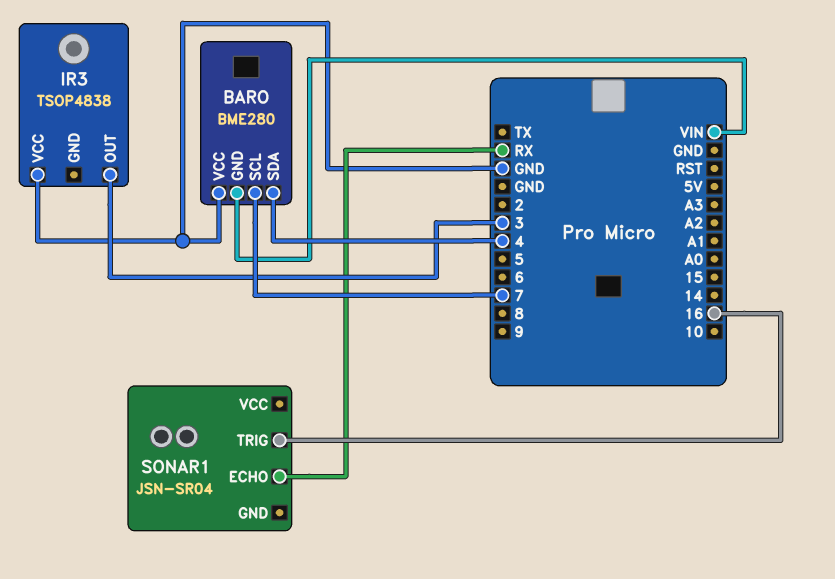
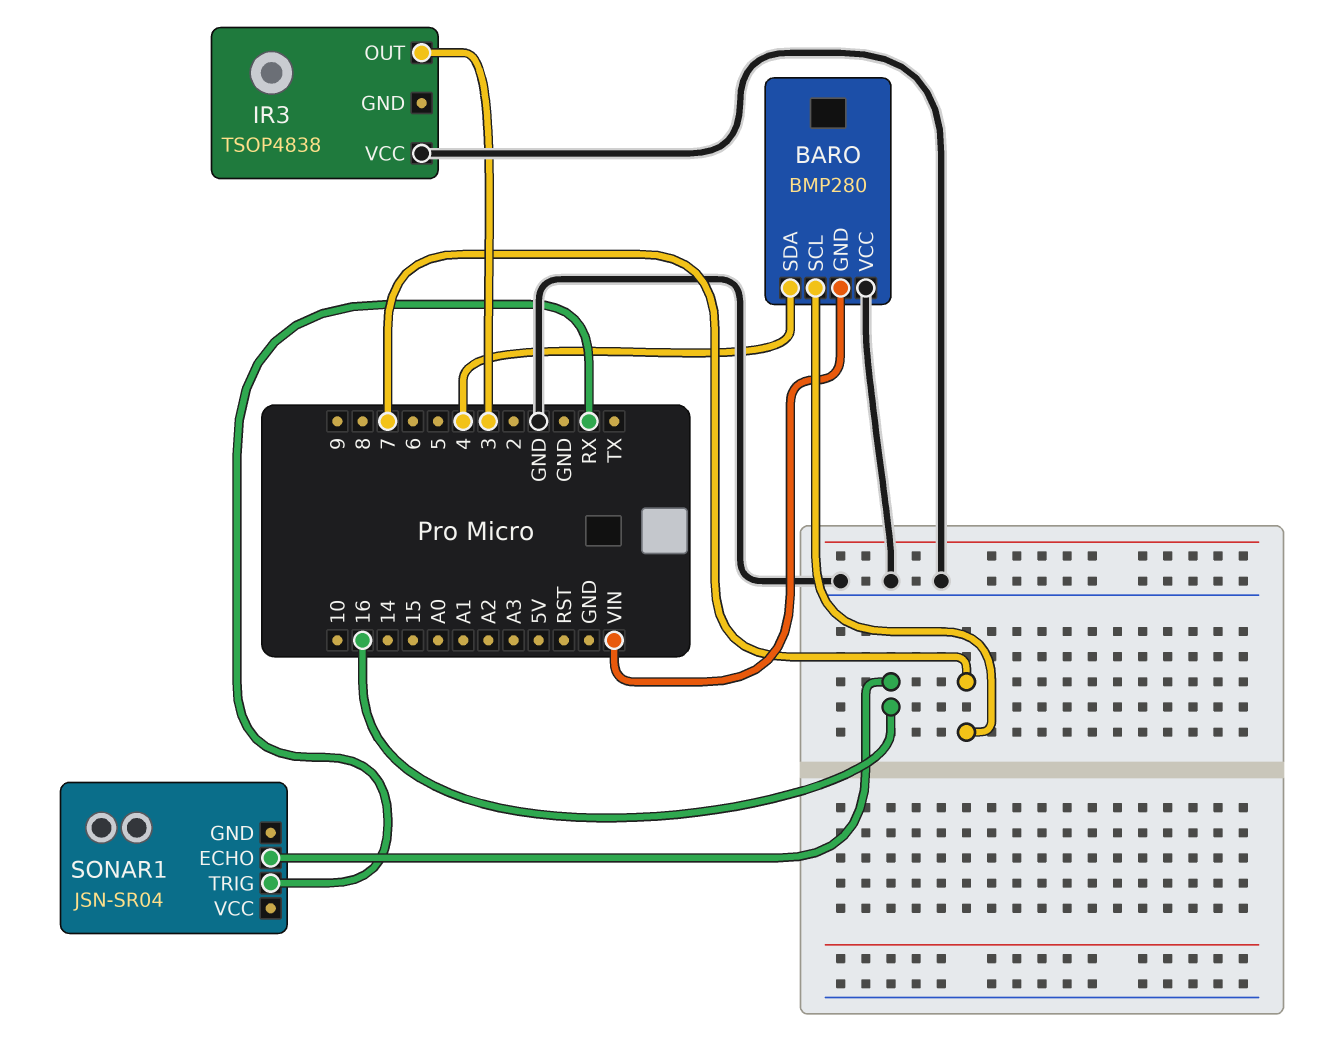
BARO: BME280 -> BMP280
SONAR1 pin ECHO: RX -> 16
SONAR1 pin TRIG: 16 -> RX

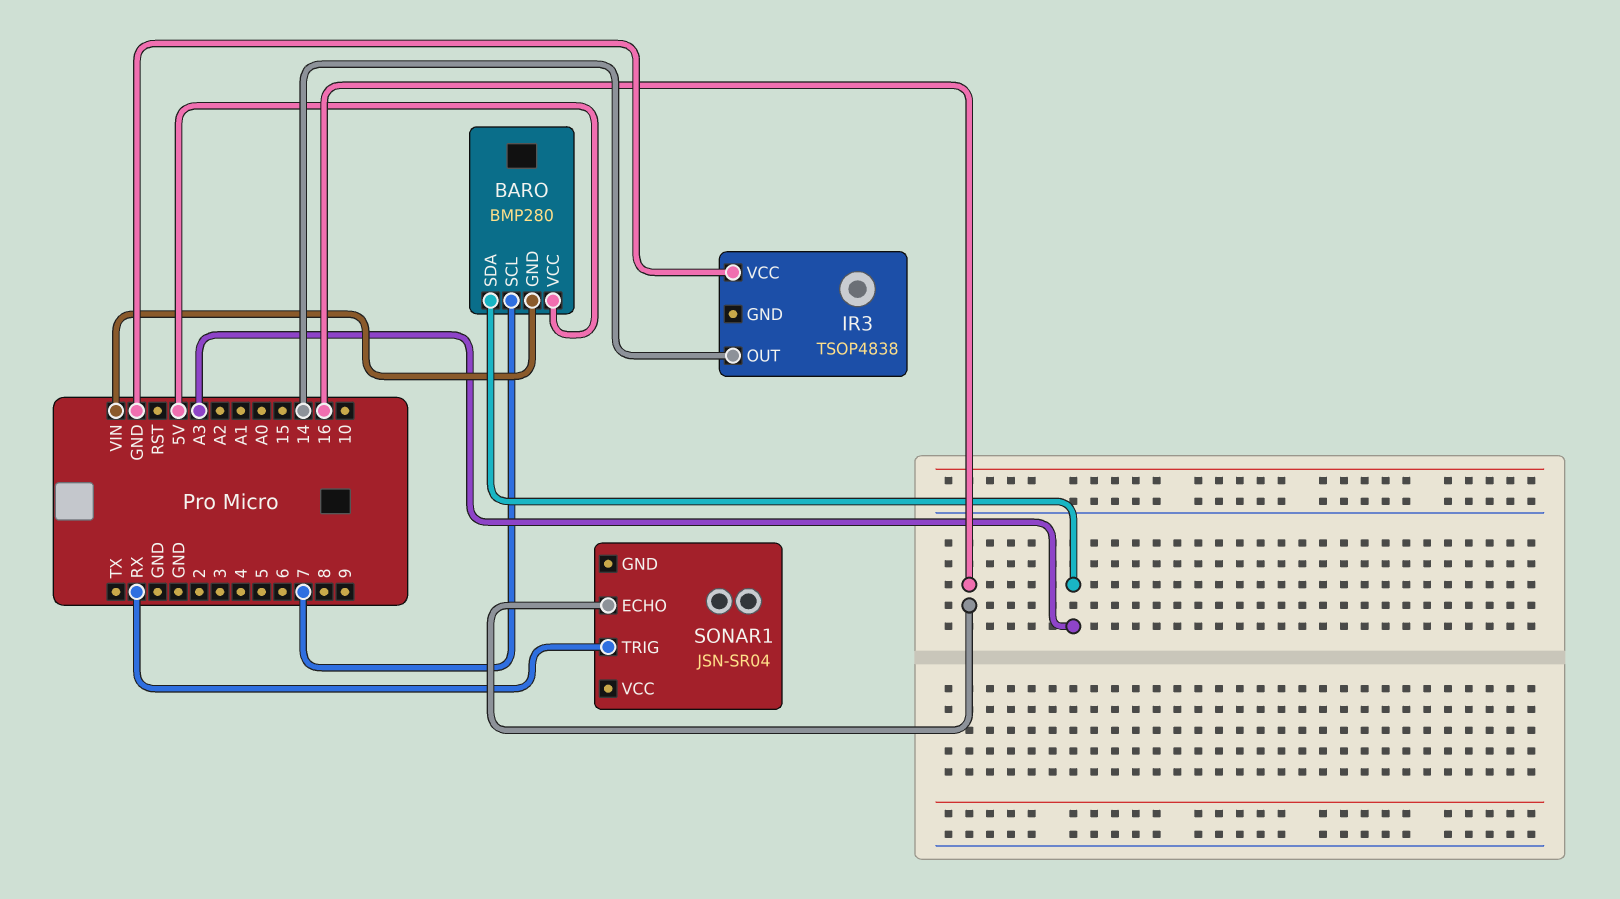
BARO pin SDA: 4 -> A3
BARO pin VCC: GND -> 5V
IR3 pin OUT: 3 -> 14

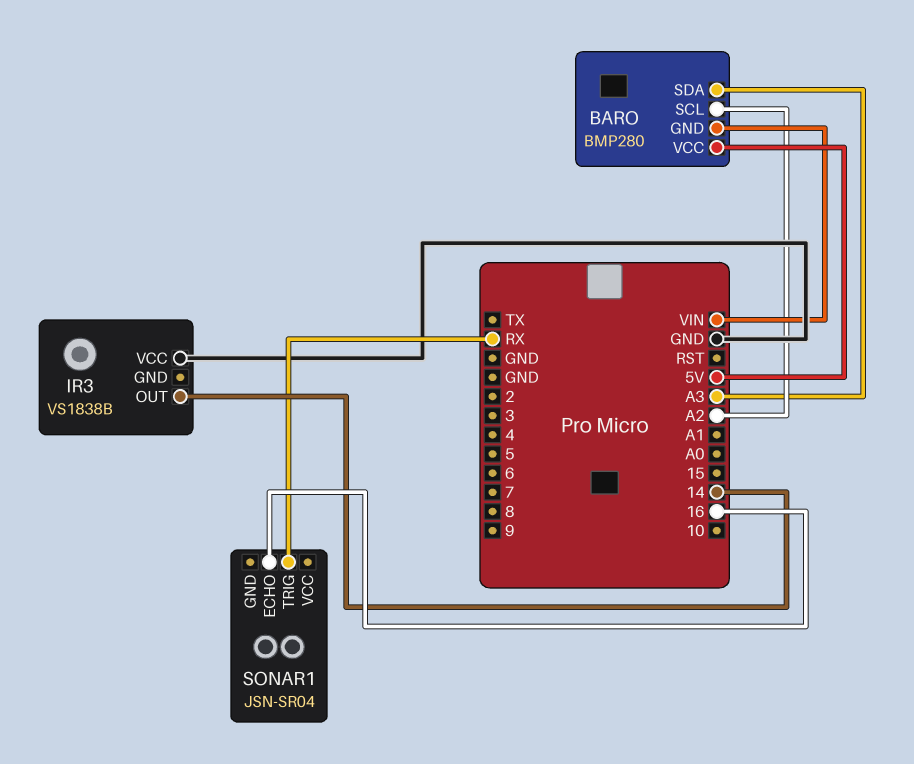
BARO pin SCL: 7 -> A2
IR3: TSOP4838 -> VS1838B

